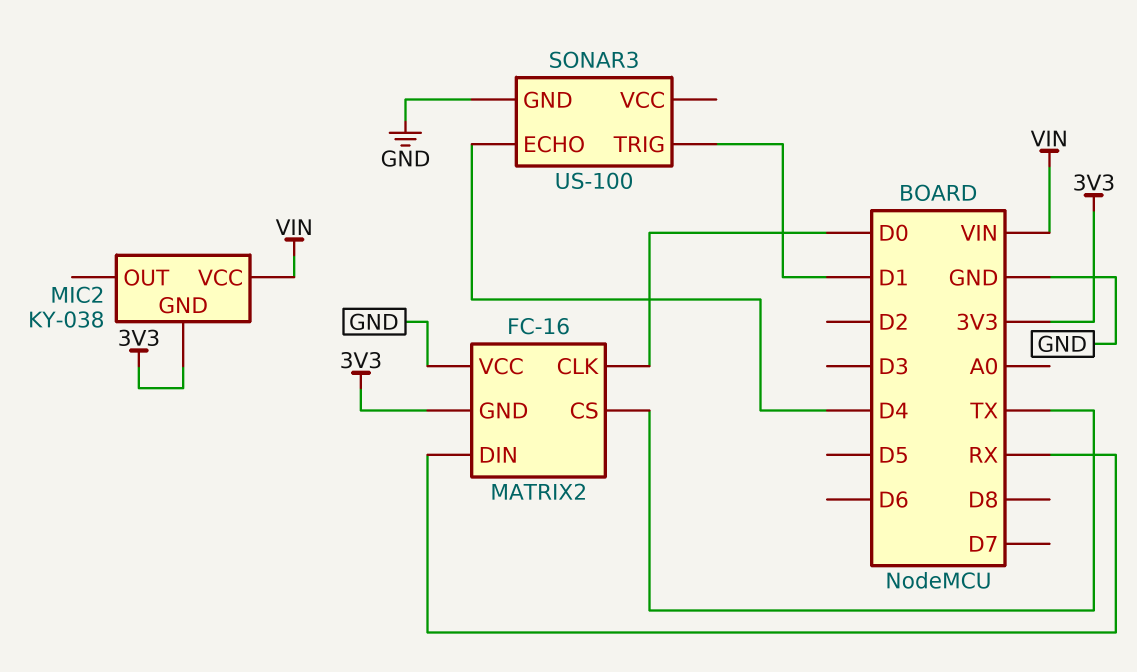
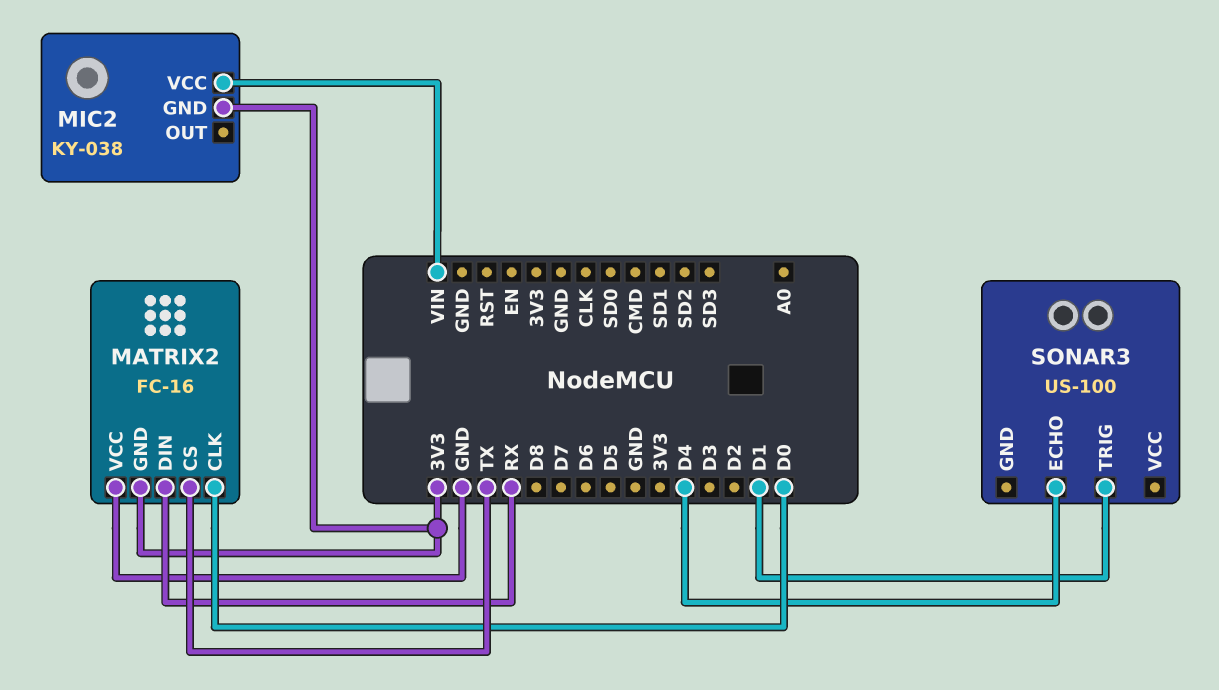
SONAR3 pin GND: GND -> none

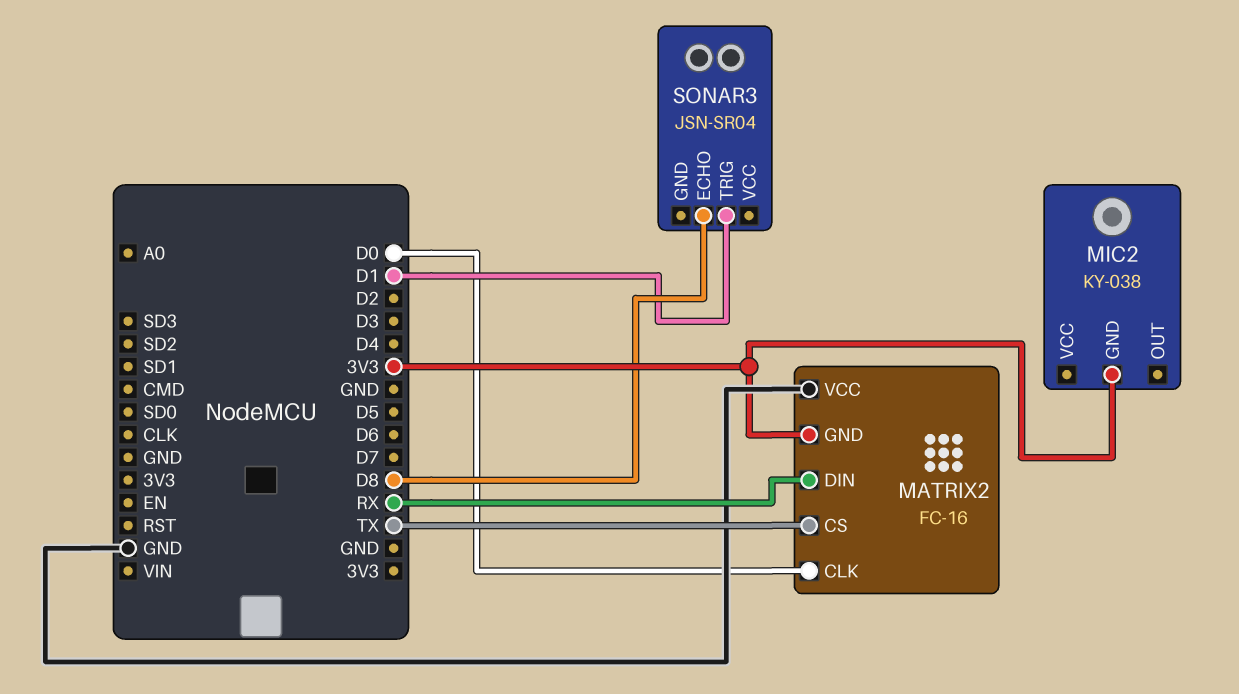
MIC2 pin VCC: VIN -> none
SONAR3: US-100 -> JSN-SR04
SONAR3 pin ECHO: D4 -> D8

